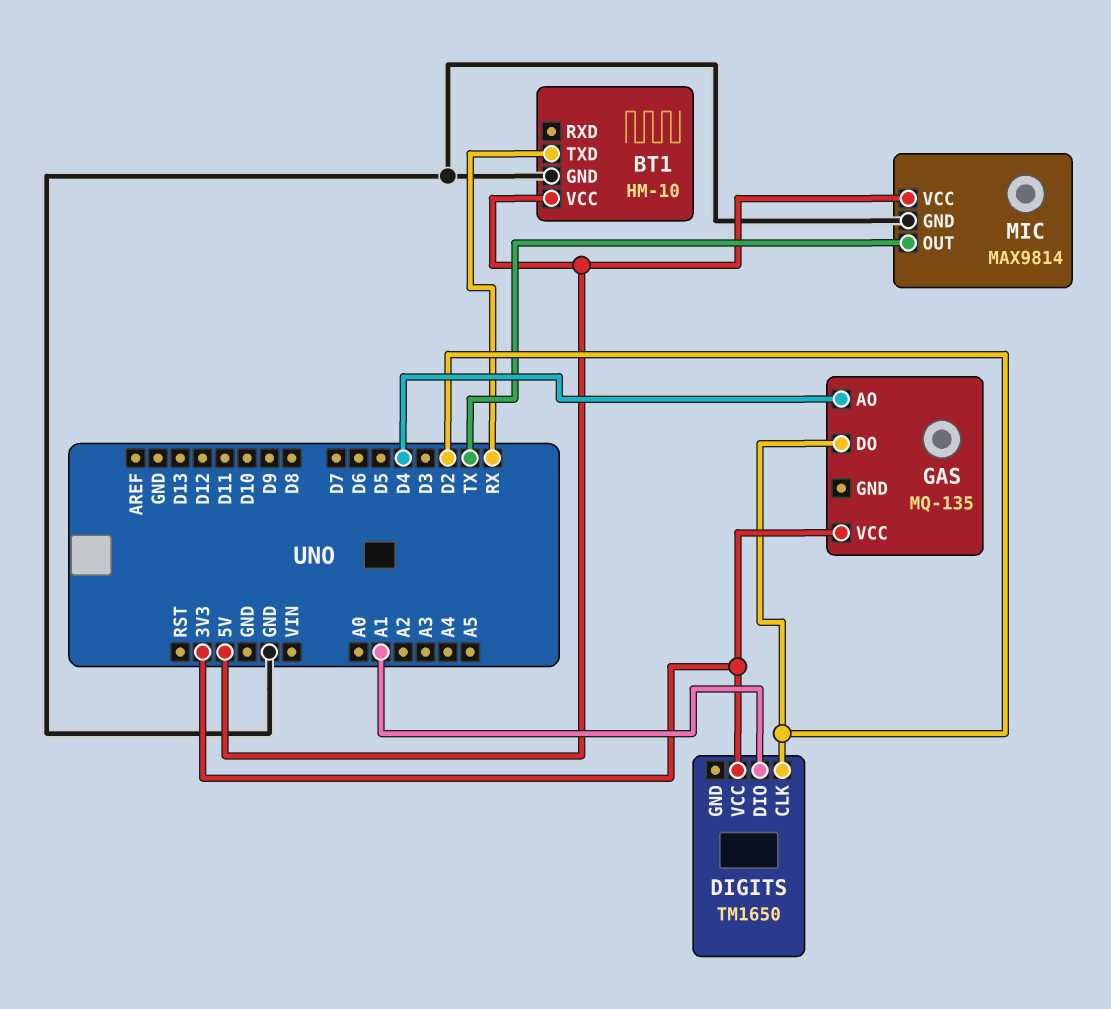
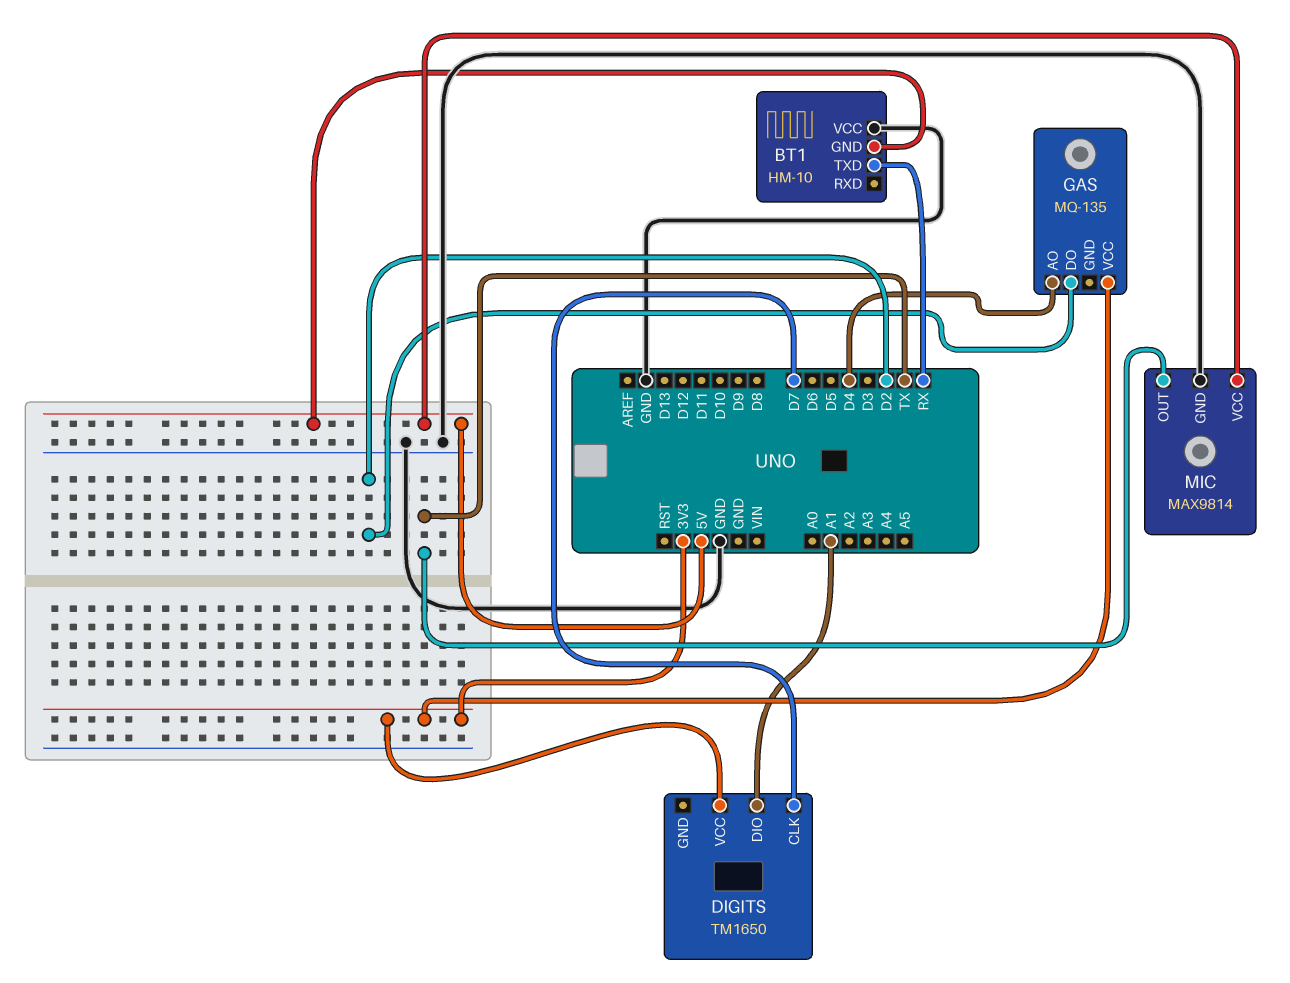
BT1 pin GND: GND -> 5V
BT1 pin VCC: 5V -> GND
DIGITS pin CLK: D2 -> D7

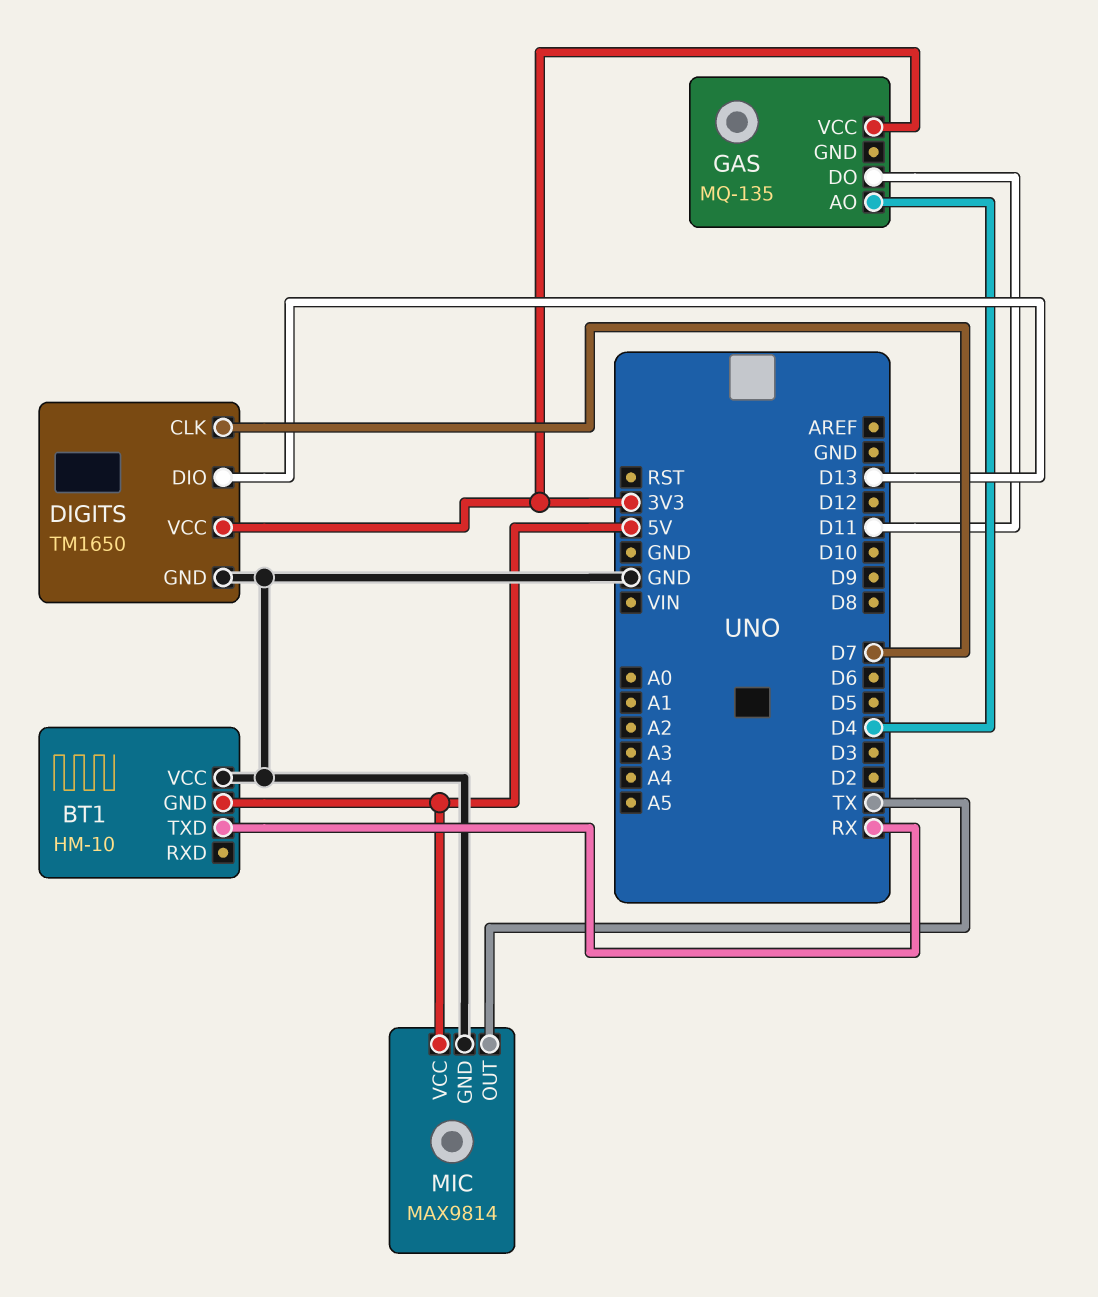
DIGITS pin DIO: A1 -> D13
DIGITS pin GND: none -> GND
GAS pin DO: D2 -> D11

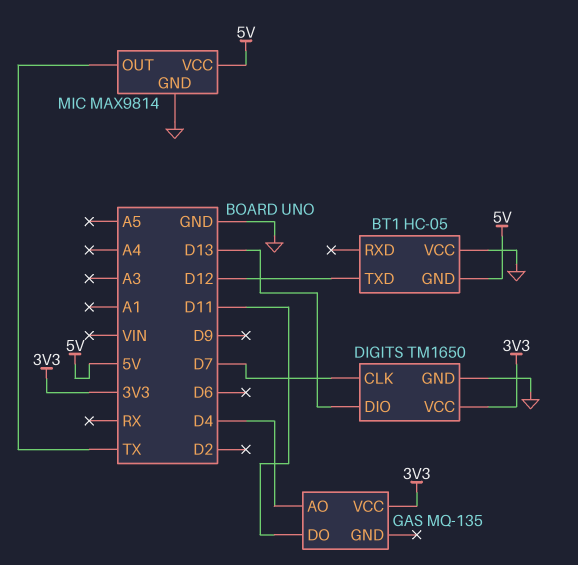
BT1: HM-10 -> HC-05
BT1 pin TXD: RX -> D12

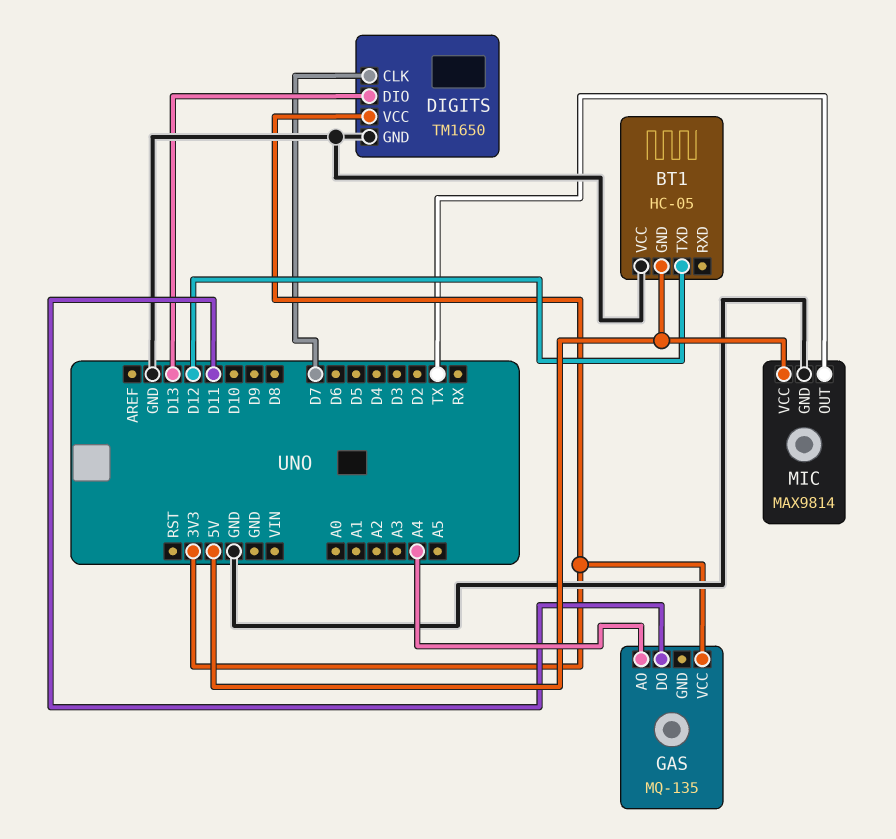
GAS pin AO: D4 -> A4

